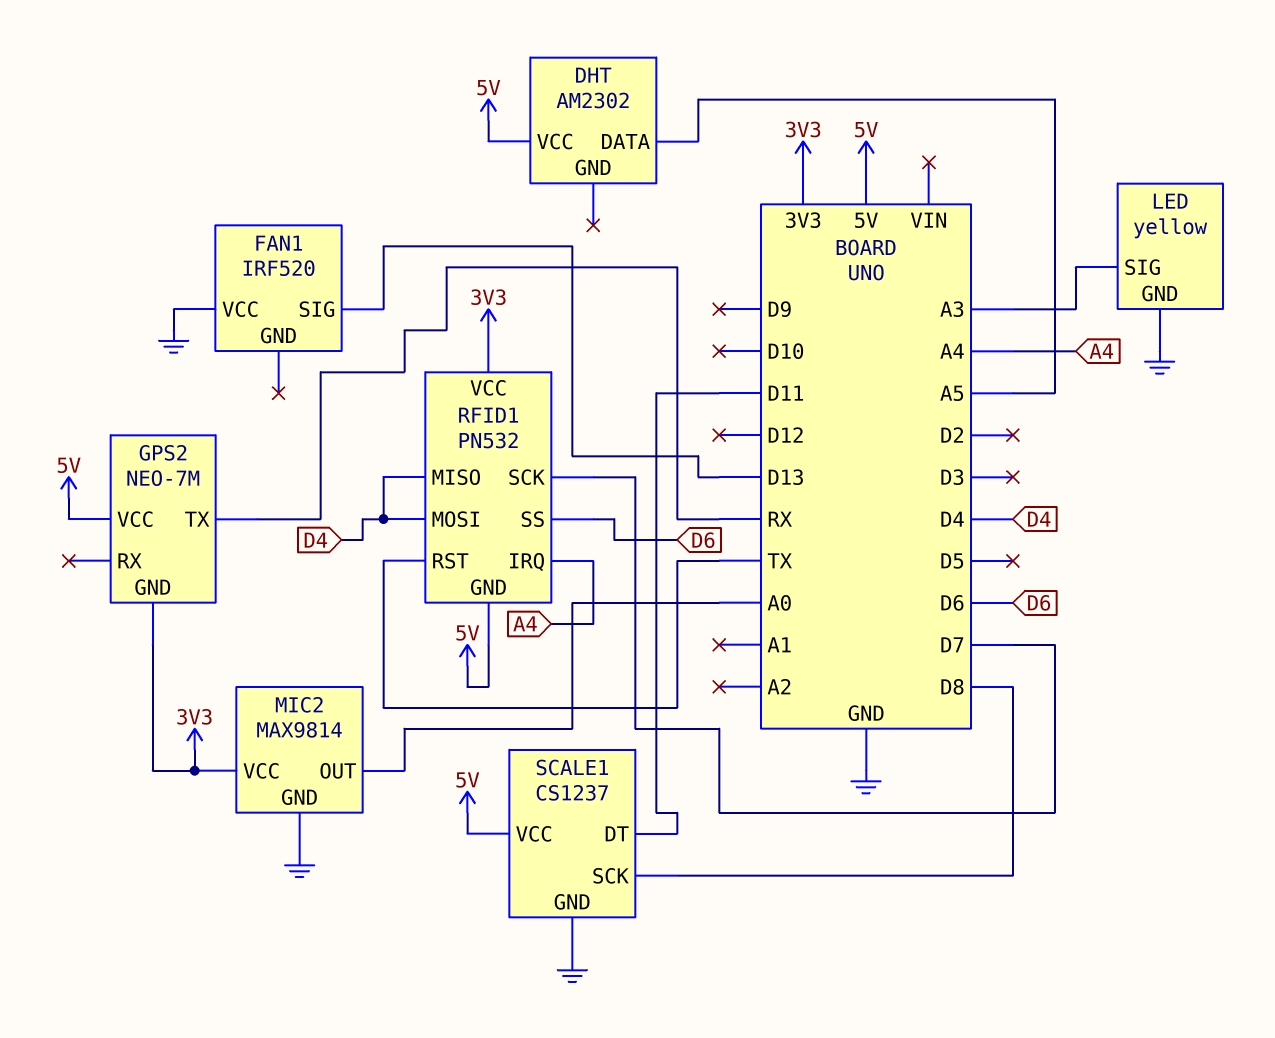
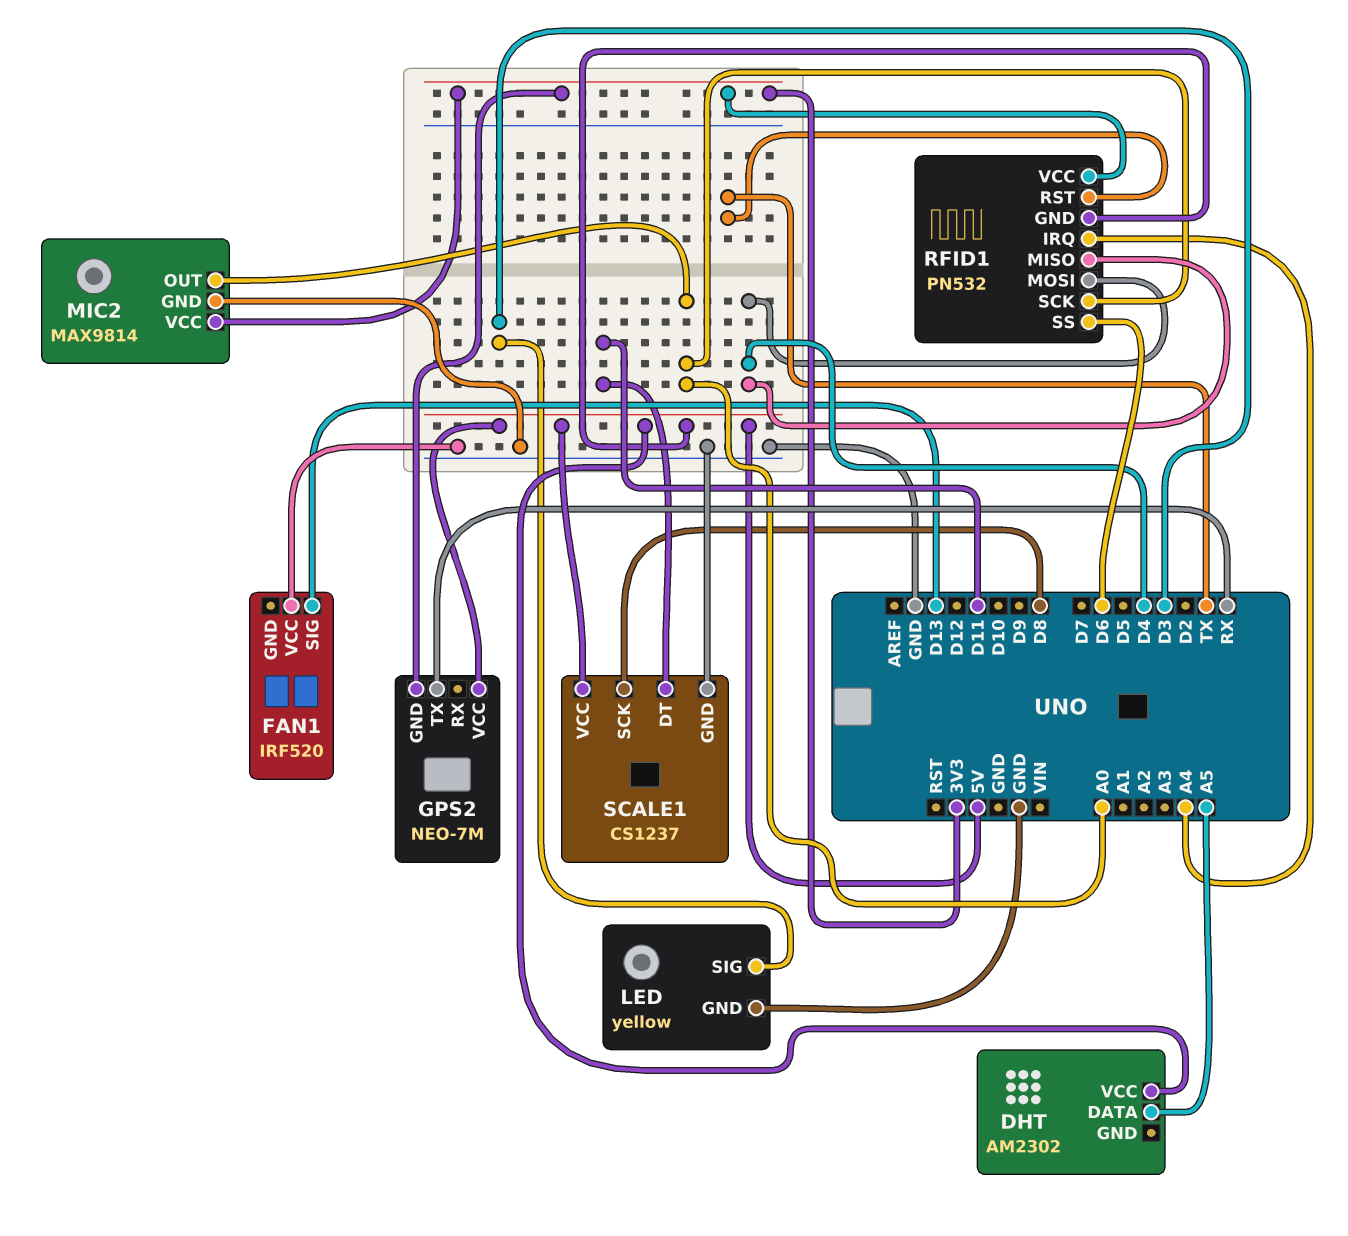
LED pin SIG: A3 -> D3
RFID1 pin SCK: D7 -> A0

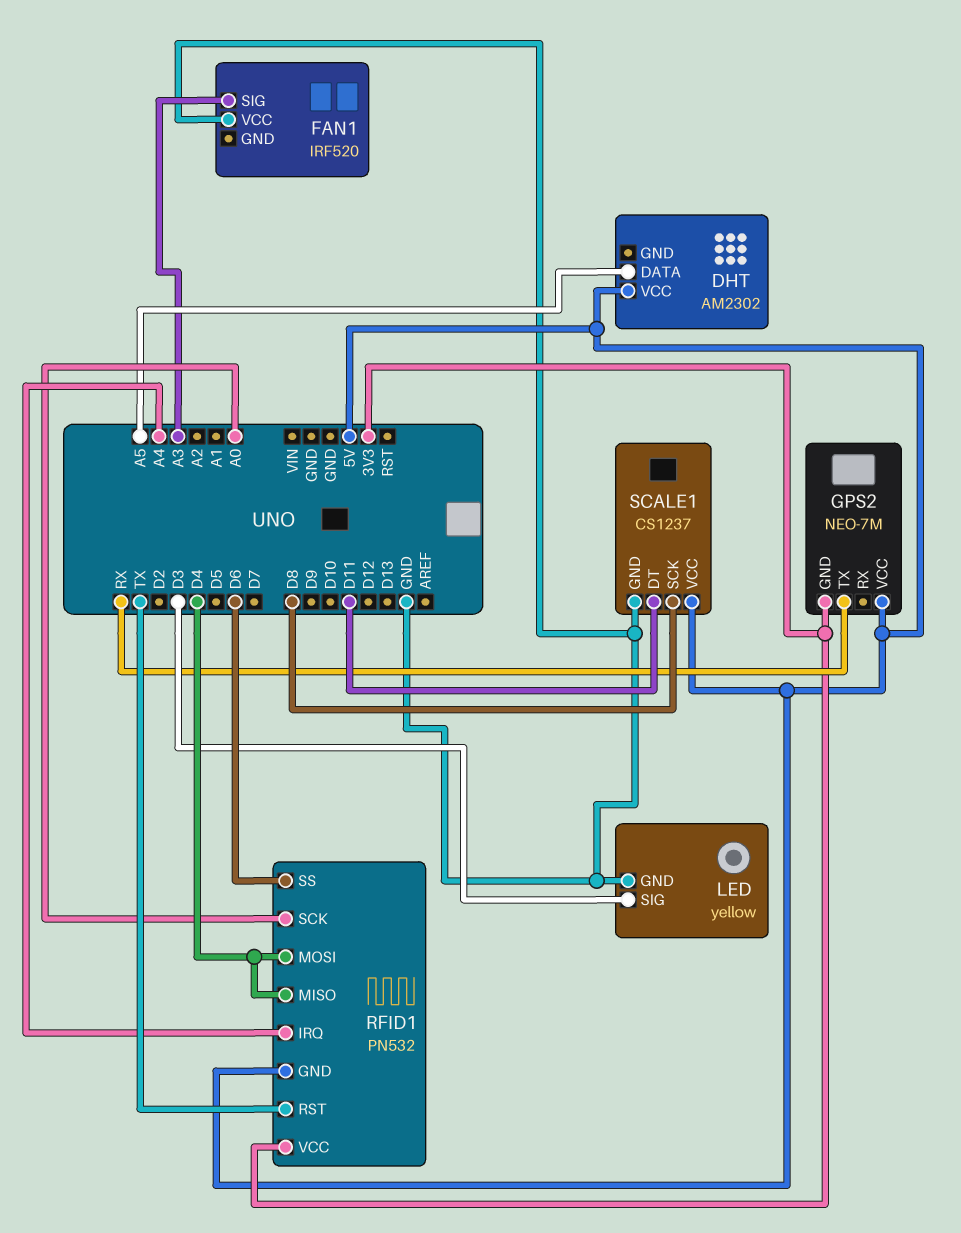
FAN1 pin SIG: D13 -> A3
MIC2: MAX9814 -> none
MIC2 pin GND: GND -> none
MIC2 pin OUT: A0 -> none
MIC2 pin VCC: 3V3 -> none

